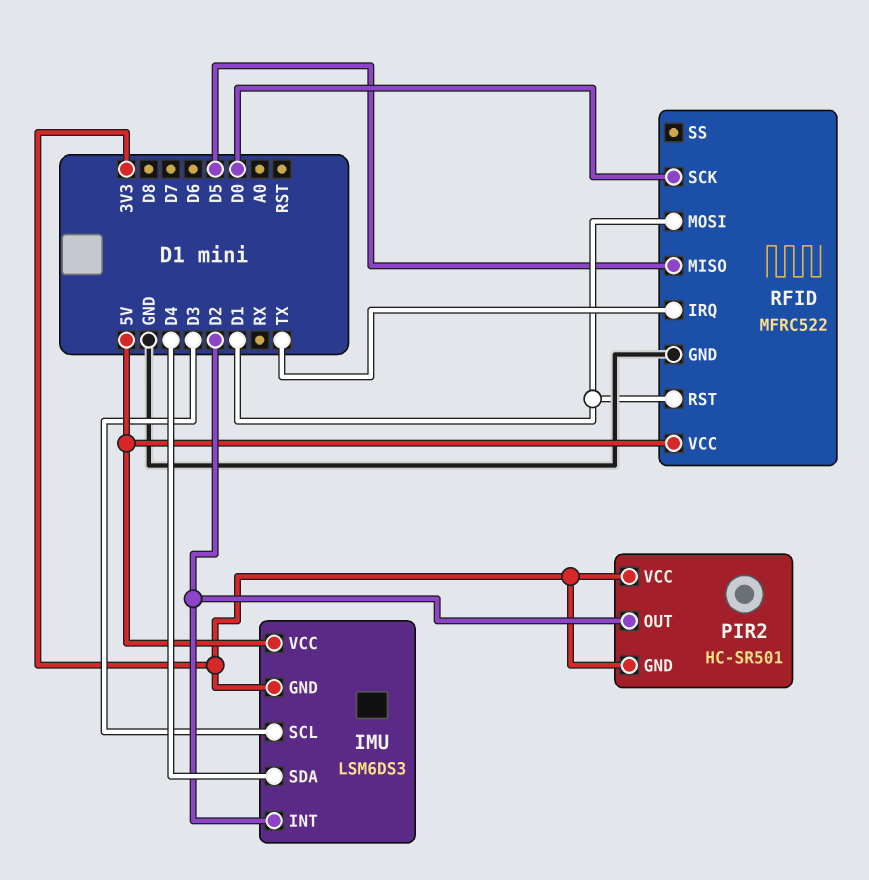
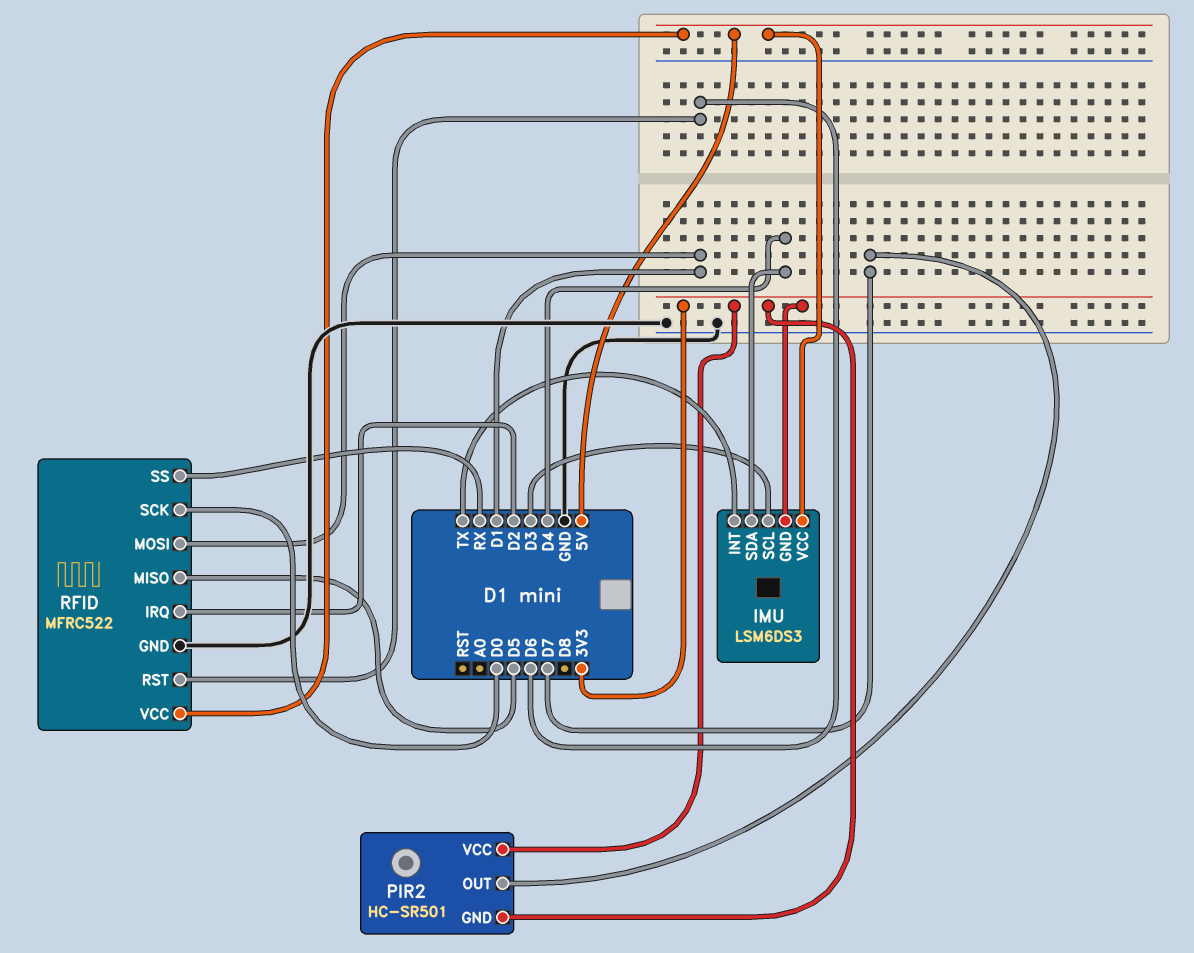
IMU pin INT: D2 -> TX
PIR2 pin OUT: D2 -> D7
RFID pin IRQ: TX -> D2
RFID pin RST: D1 -> D6
RFID pin SS: none -> RX

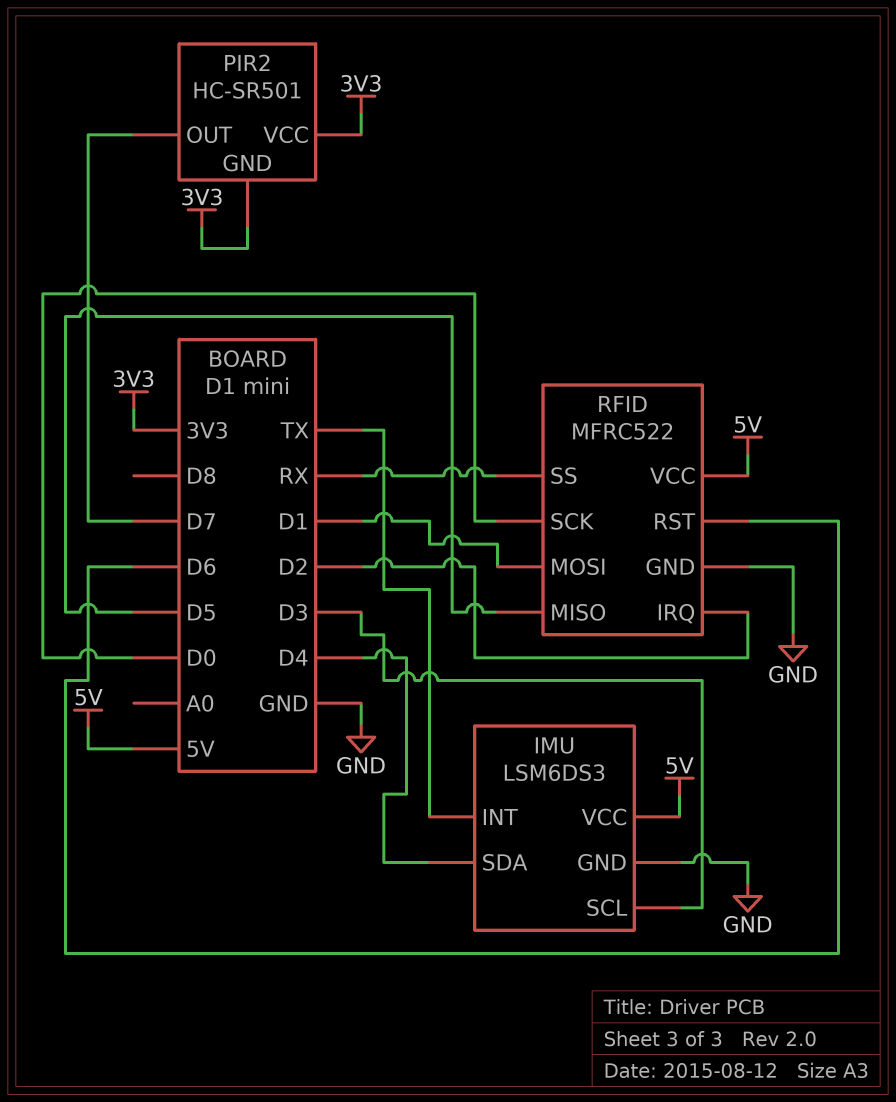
IMU pin GND: 3V3 -> GND

